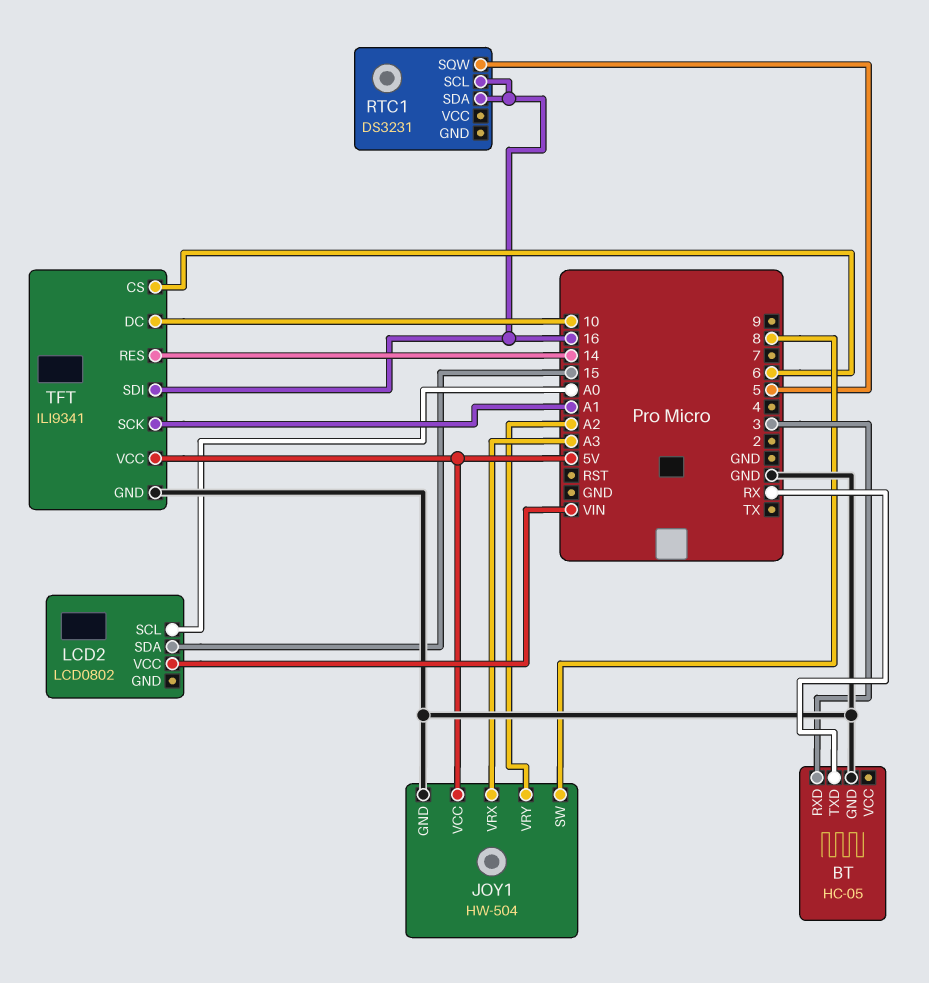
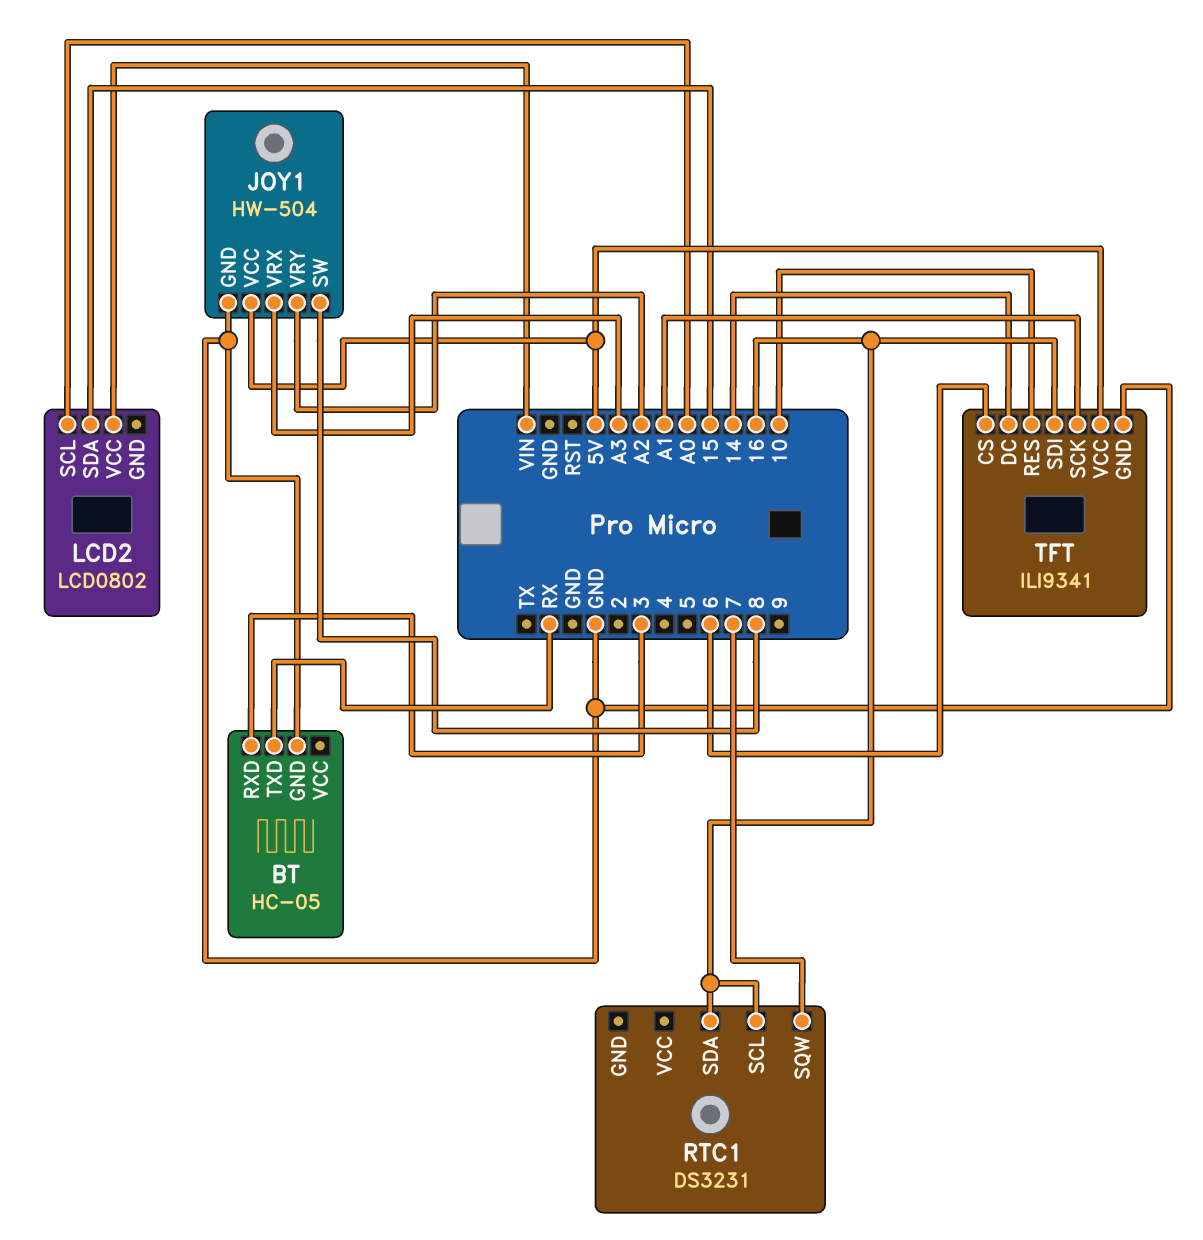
RTC1 pin SQW: 5 -> 7
TFT pin DC: 10 -> 14
TFT pin RES: 14 -> 10

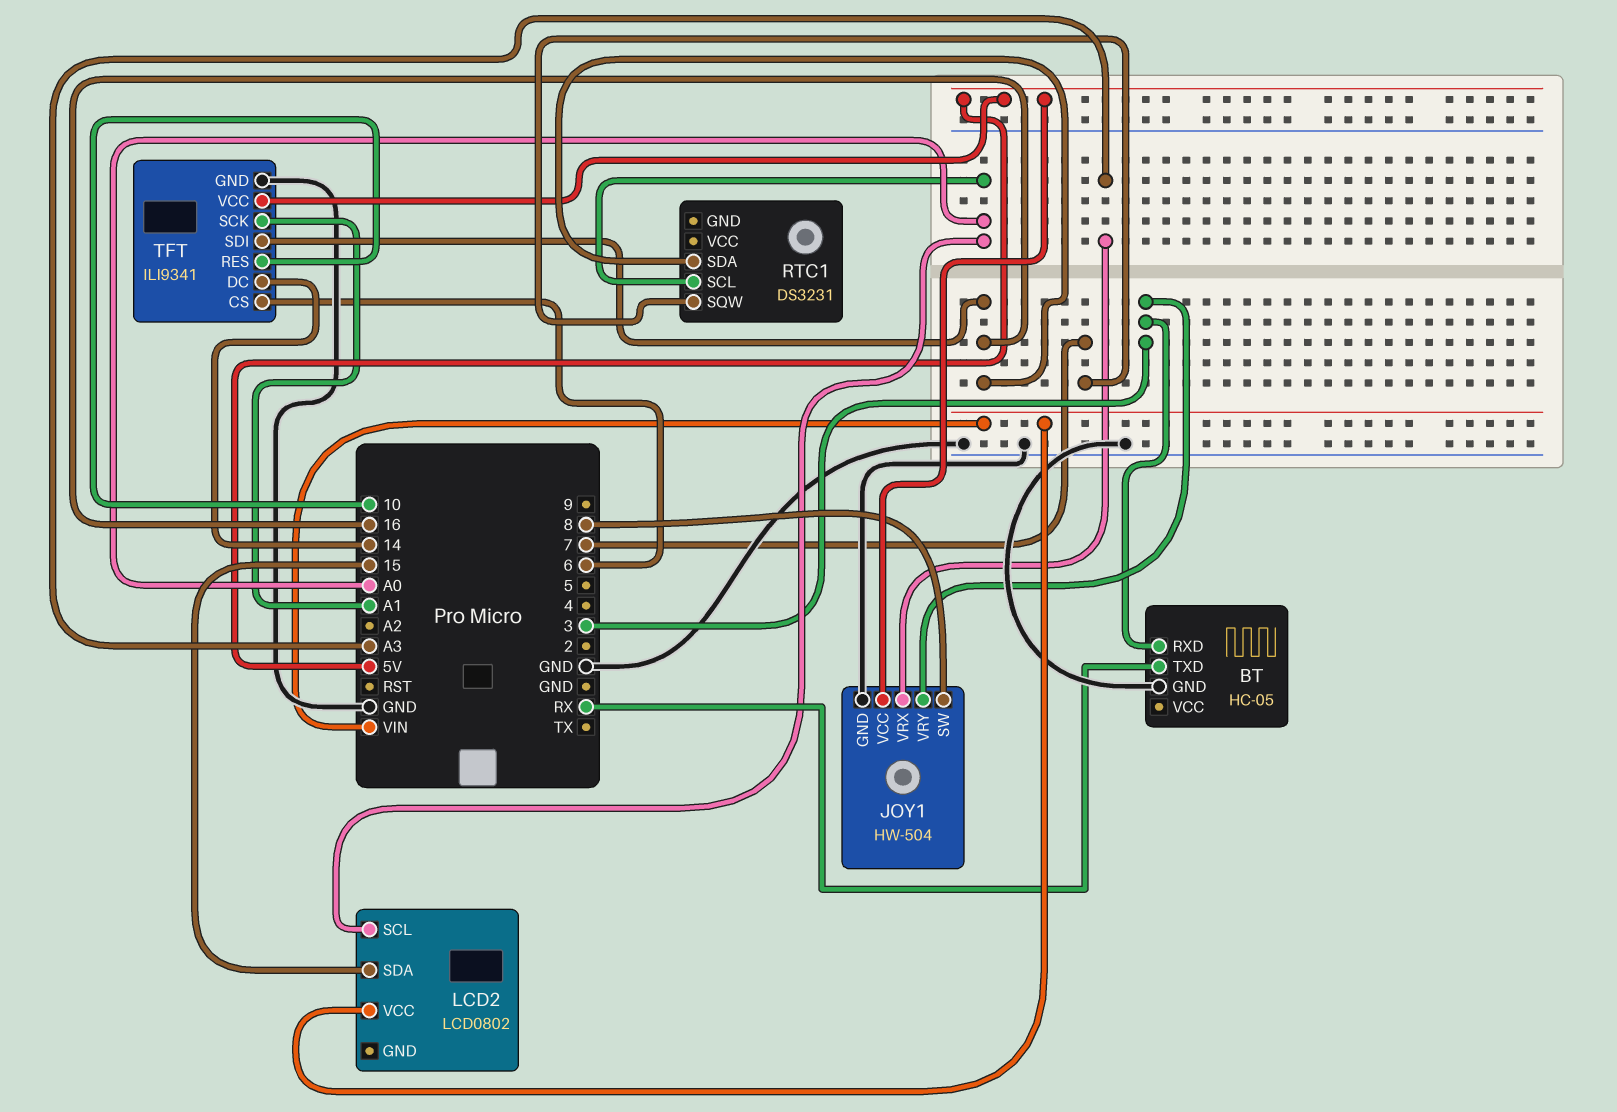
JOY1 pin VRY: A2 -> 3
RTC1 pin SCL: 16 -> A0

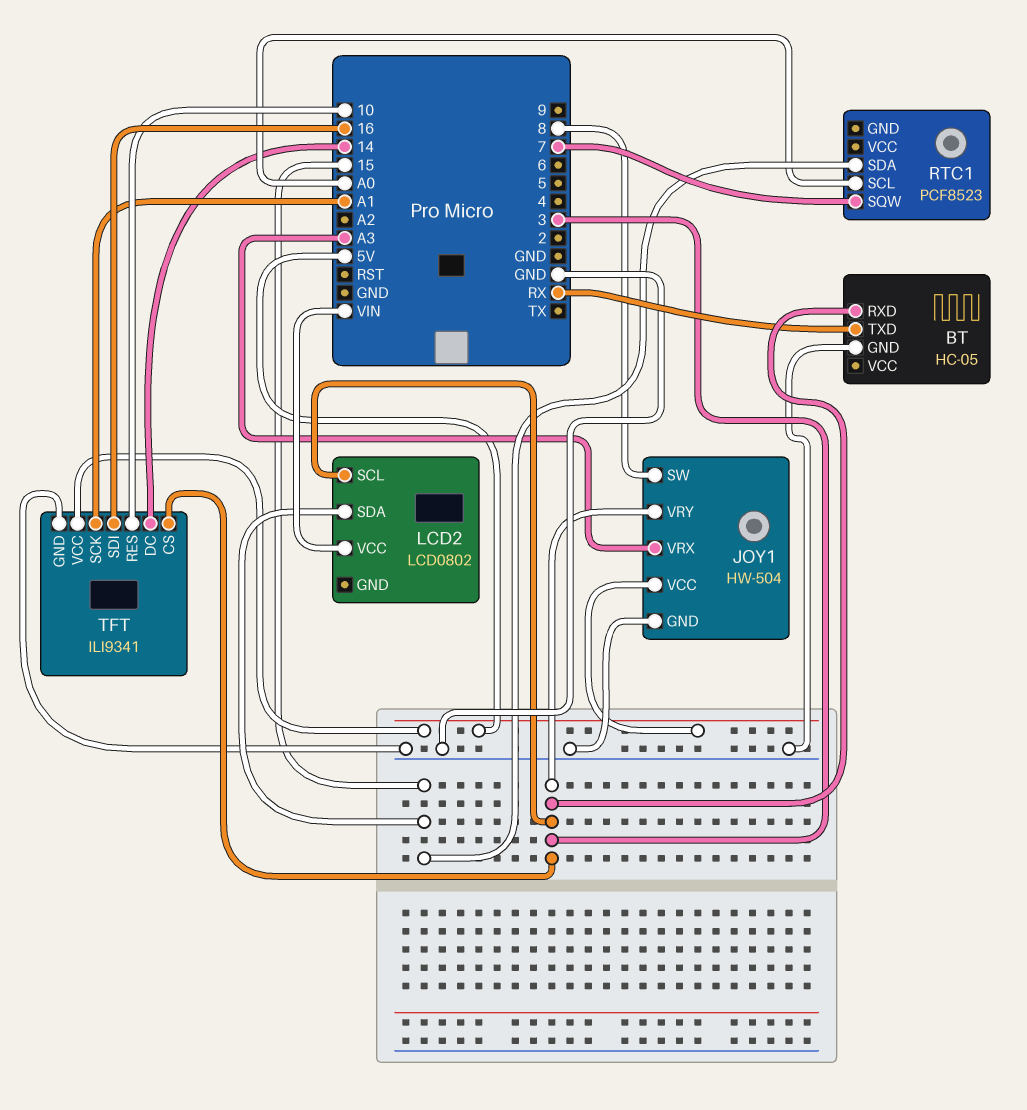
LCD2 pin SCL: A0 -> 3
RTC1: DS3231 -> PCF8523
RTC1 pin SDA: 16 -> 15
TFT pin CS: 6 -> 3

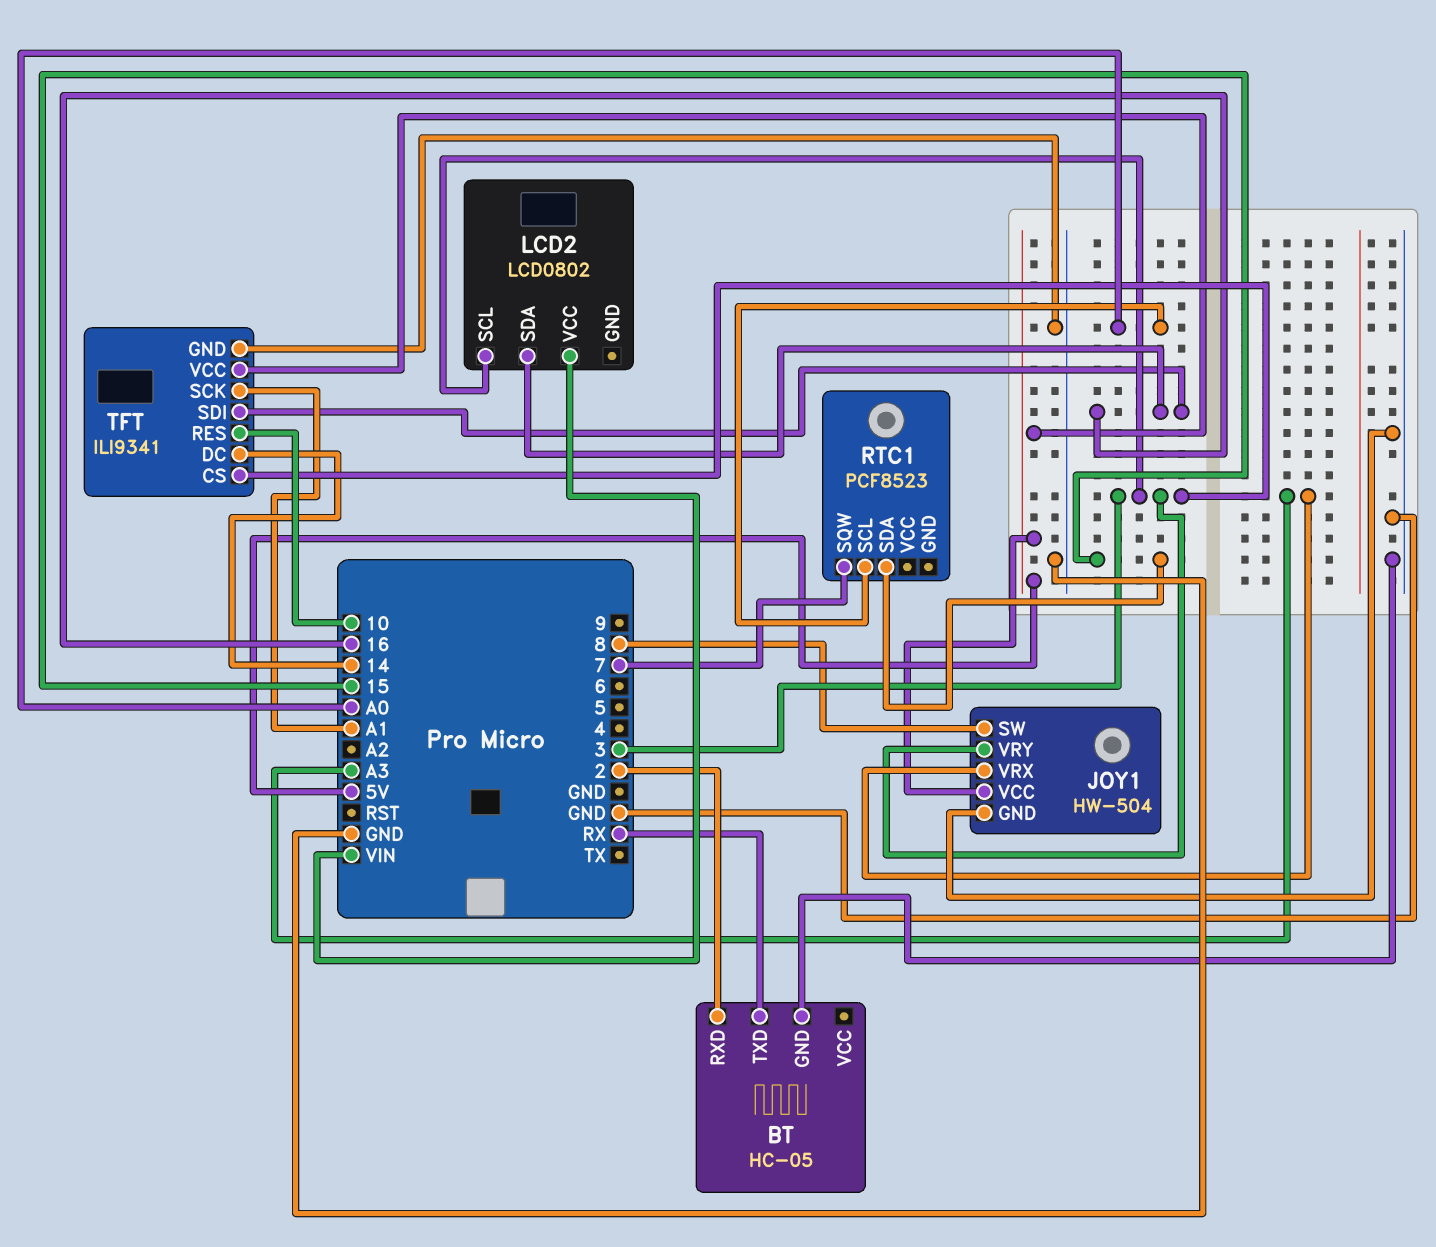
BT pin RXD: 3 -> 2
LCD2 pin SDA: 15 -> 16

